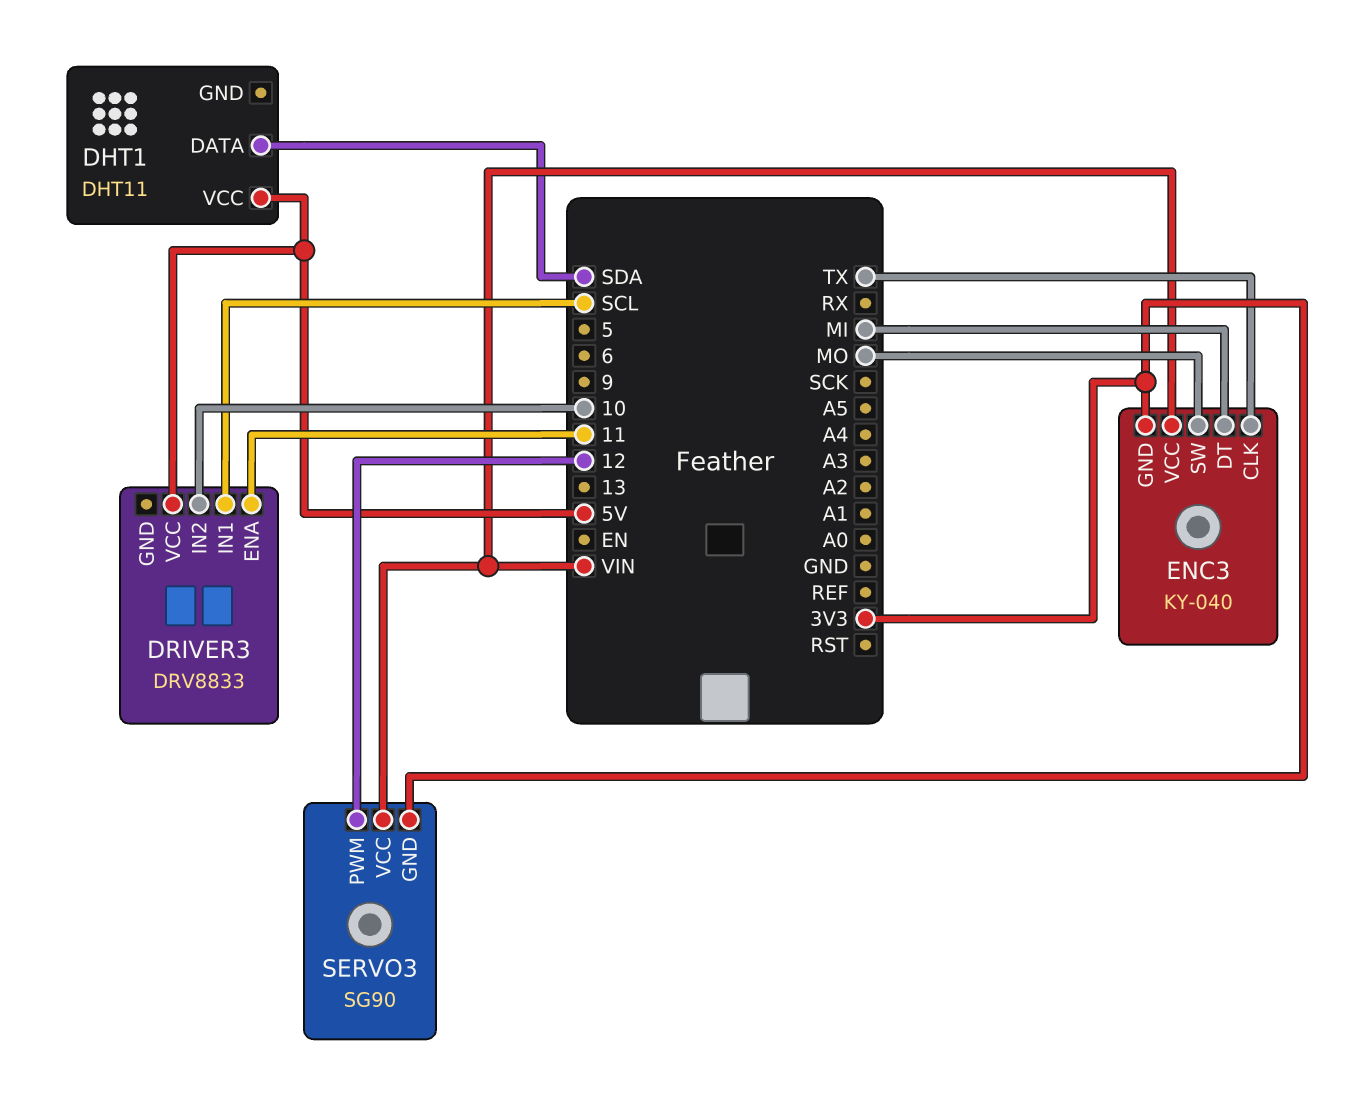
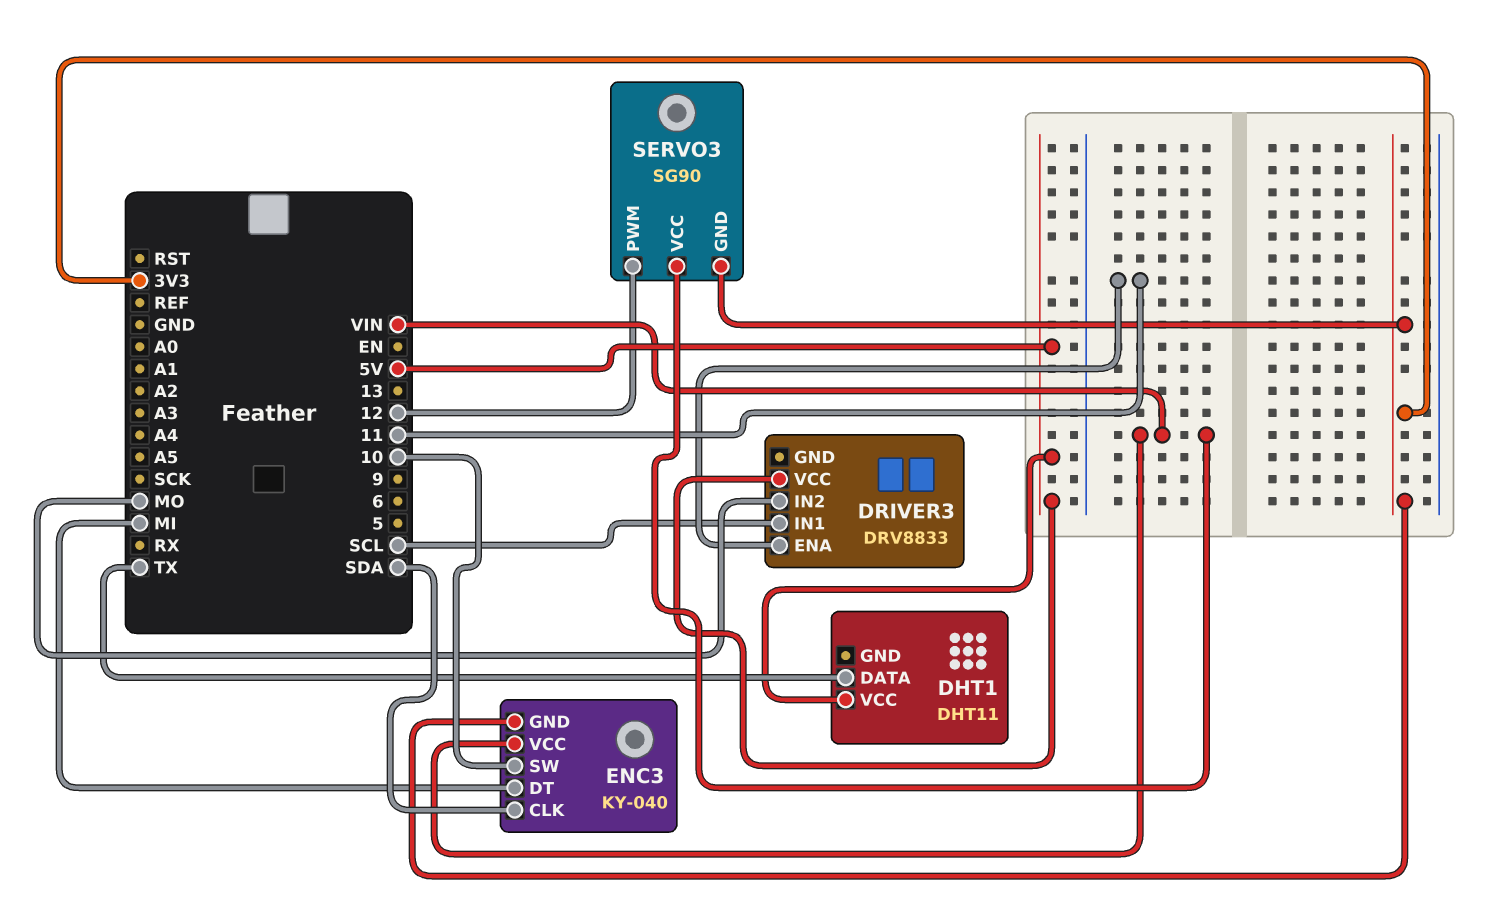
DHT1 pin DATA: SDA -> TX
DRIVER3 pin IN2: 10 -> MO
ENC3 pin CLK: TX -> SDA
ENC3 pin SW: MO -> 10

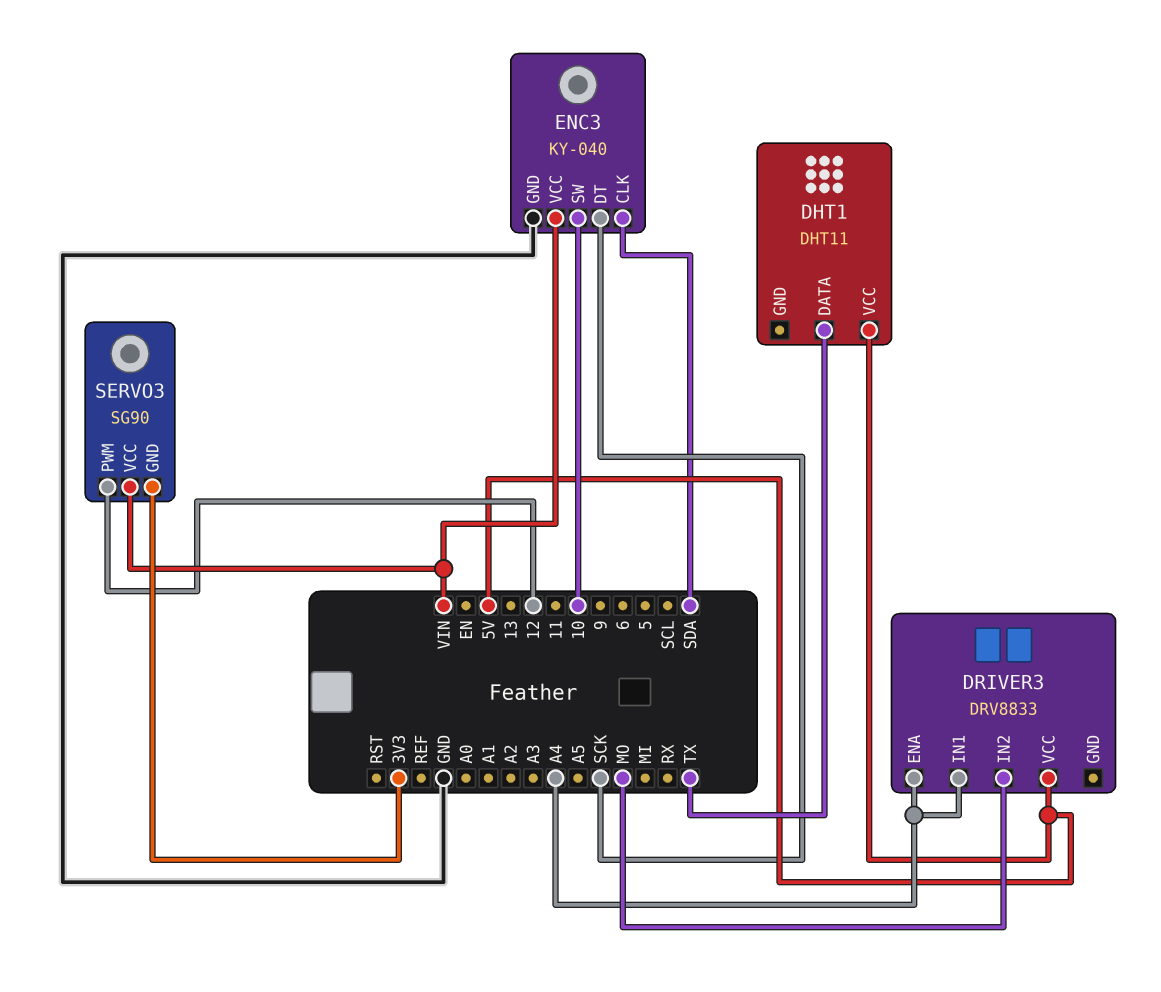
DRIVER3 pin ENA: 11 -> A4
DRIVER3 pin IN1: SCL -> A4
ENC3 pin DT: MI -> SCK
ENC3 pin GND: 3V3 -> GND

